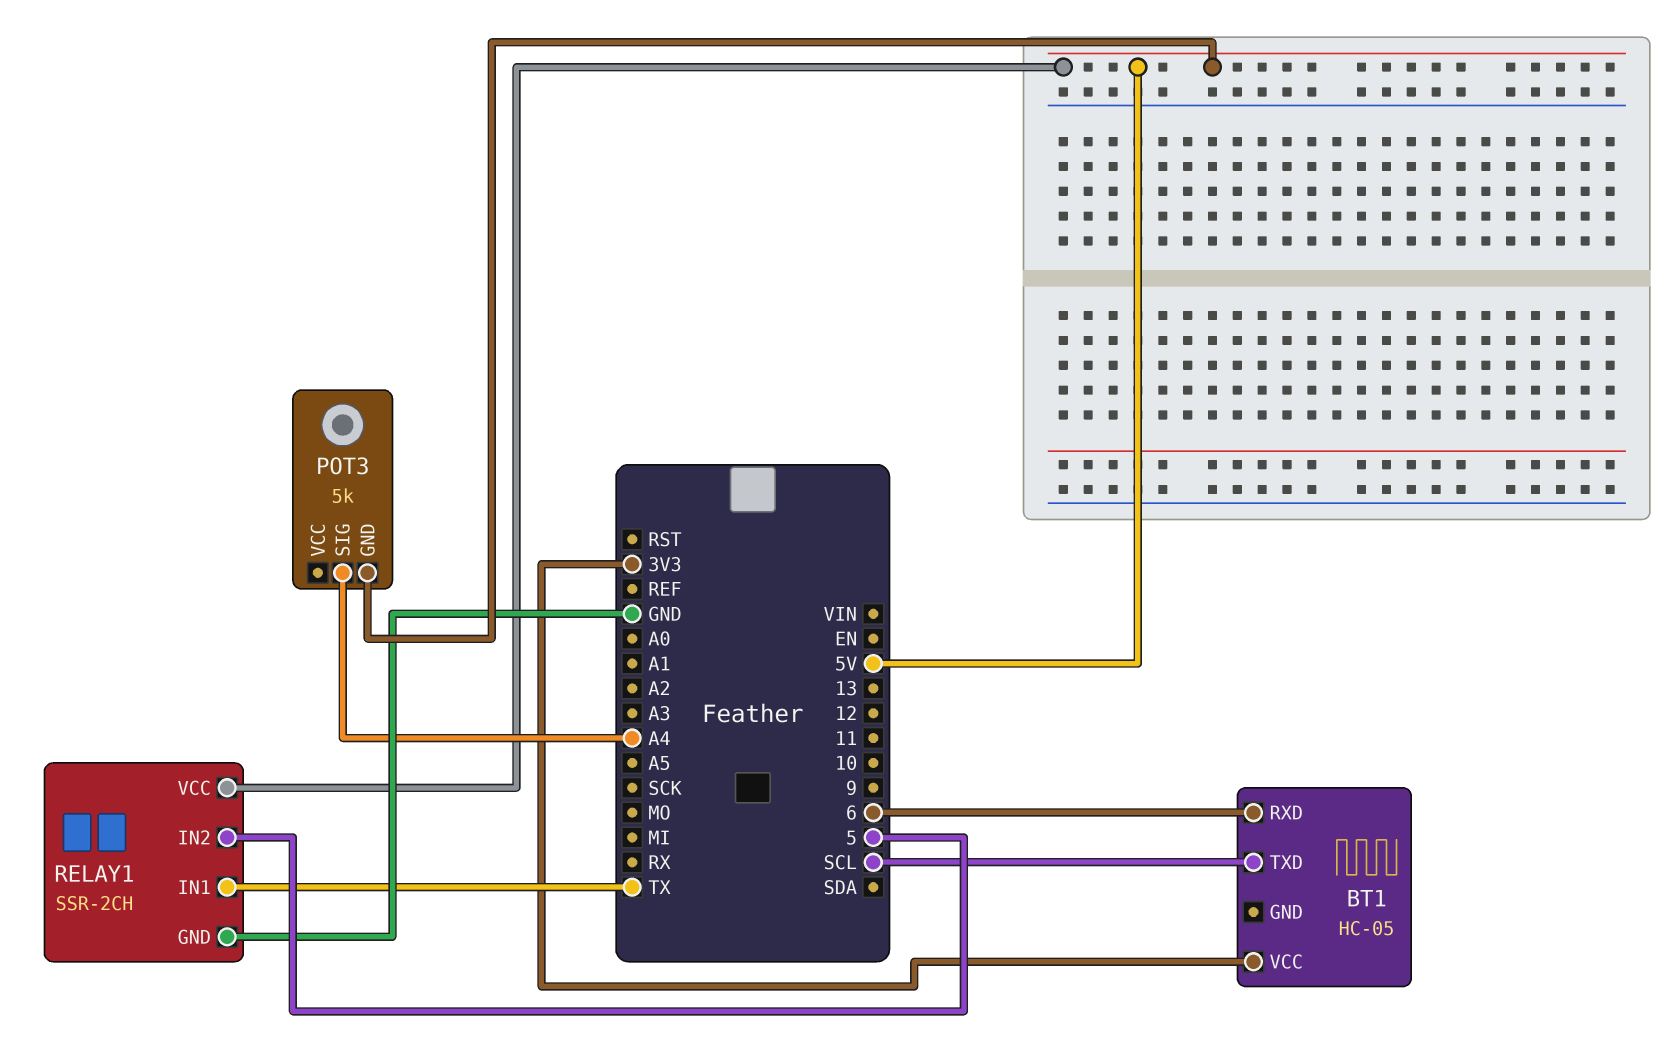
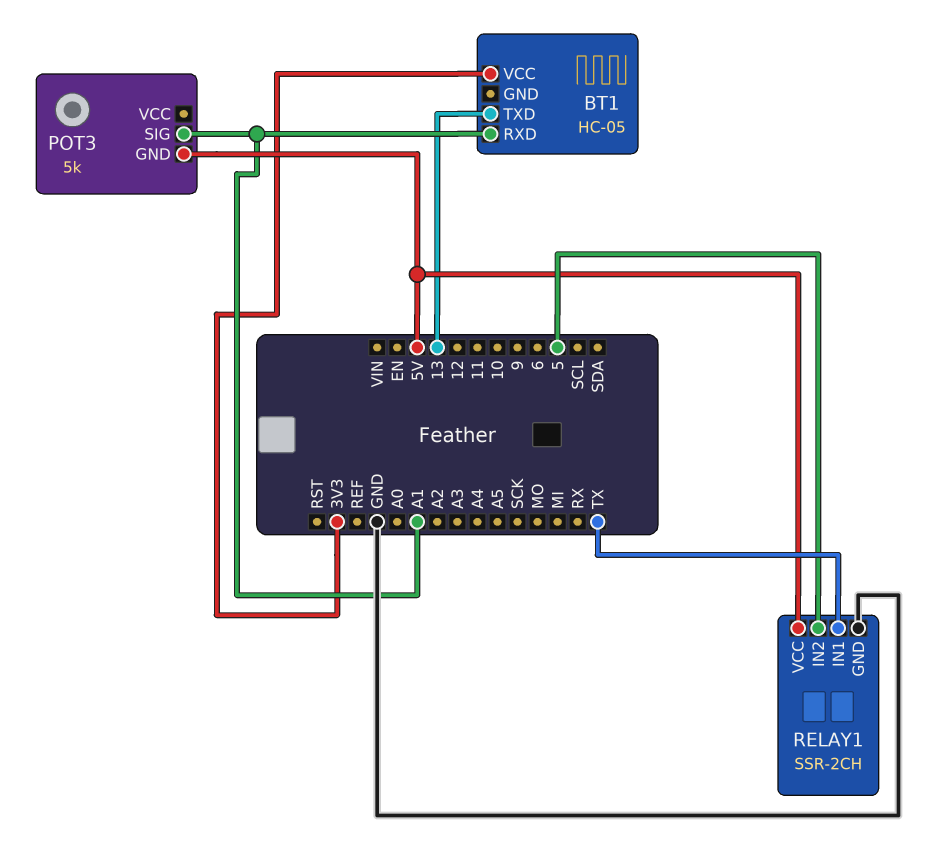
BT1 pin RXD: 6 -> A1
BT1 pin TXD: SCL -> 13
POT3 pin SIG: A4 -> A1

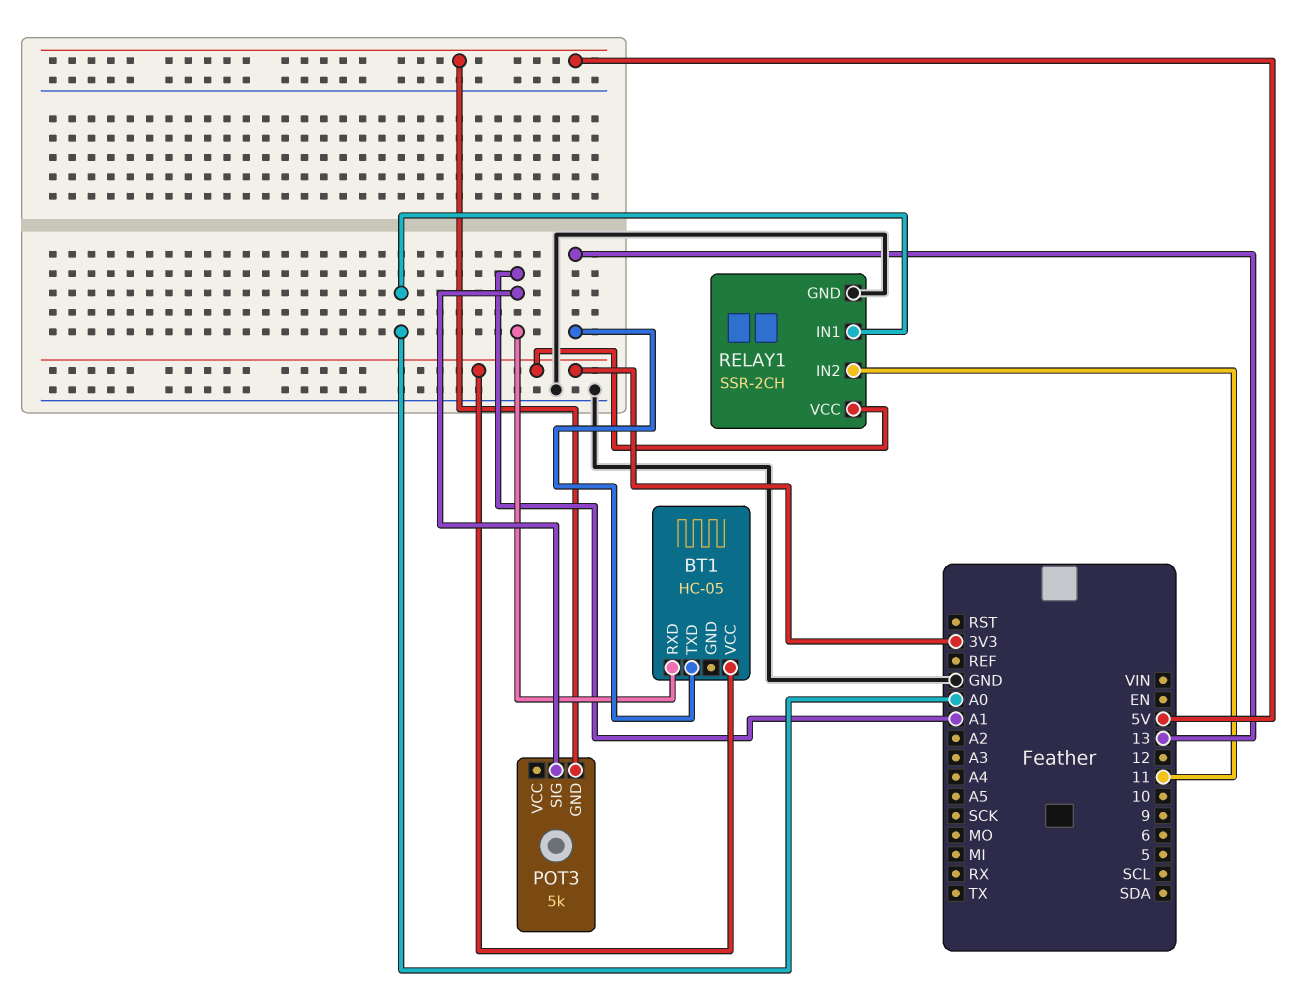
RELAY1 pin IN1: TX -> A0
RELAY1 pin IN2: 5 -> 11
RELAY1 pin VCC: 5V -> 3V3

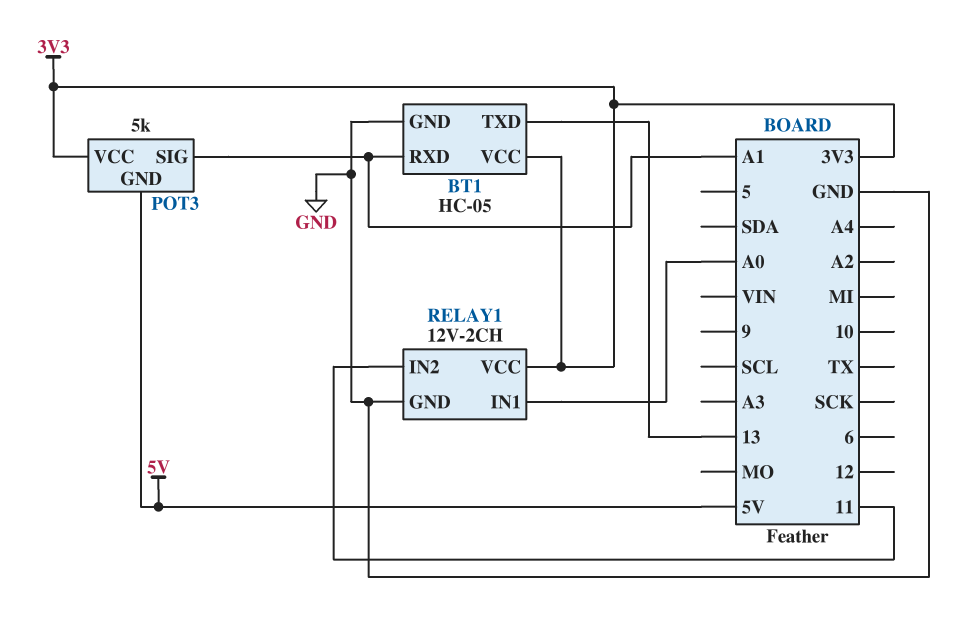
BT1 pin GND: none -> GND
POT3 pin VCC: none -> 3V3
RELAY1: SSR-2CH -> 12V-2CH

